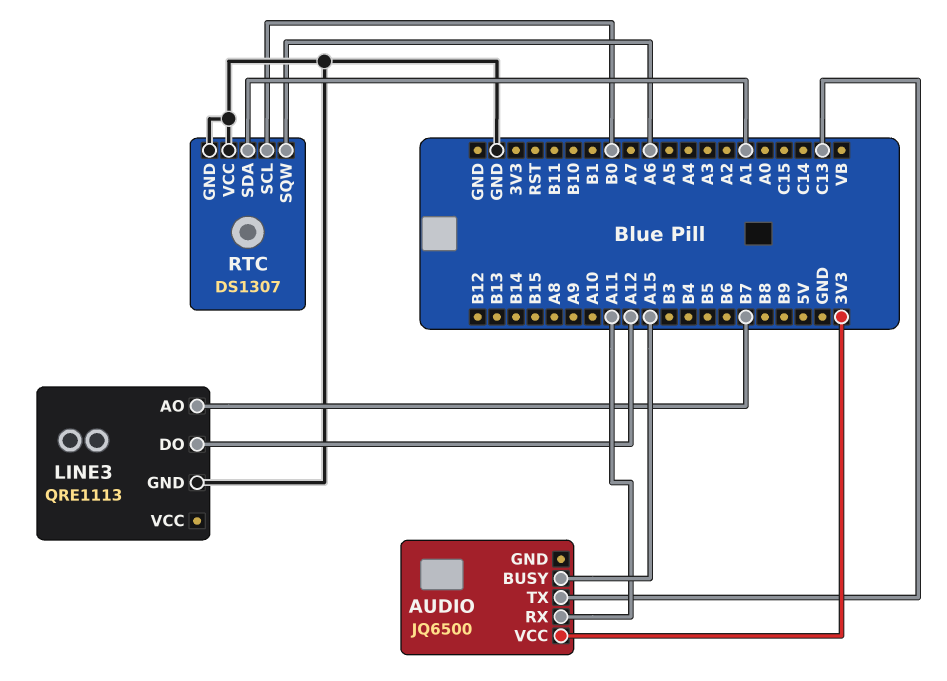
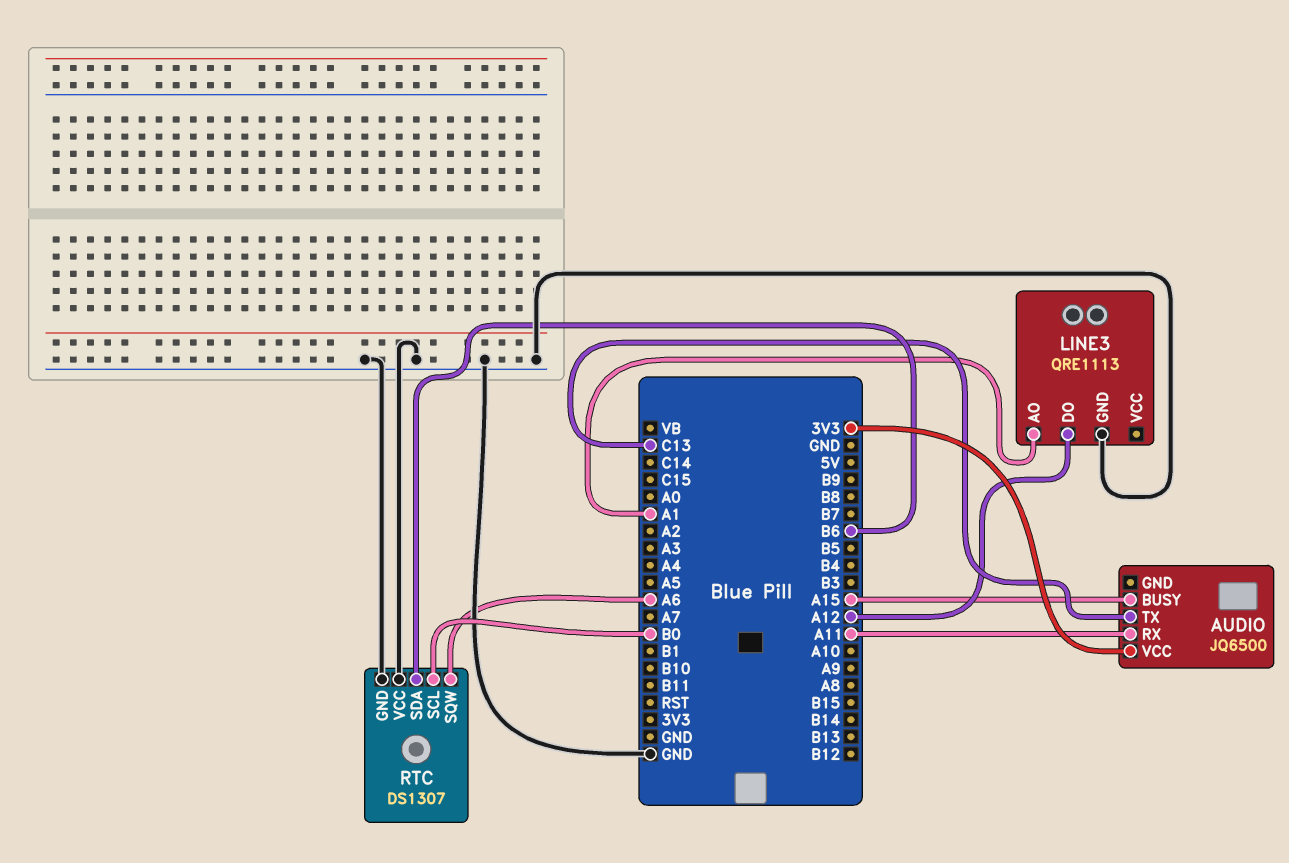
LINE3 pin AO: B7 -> A1
RTC pin SDA: A1 -> B6

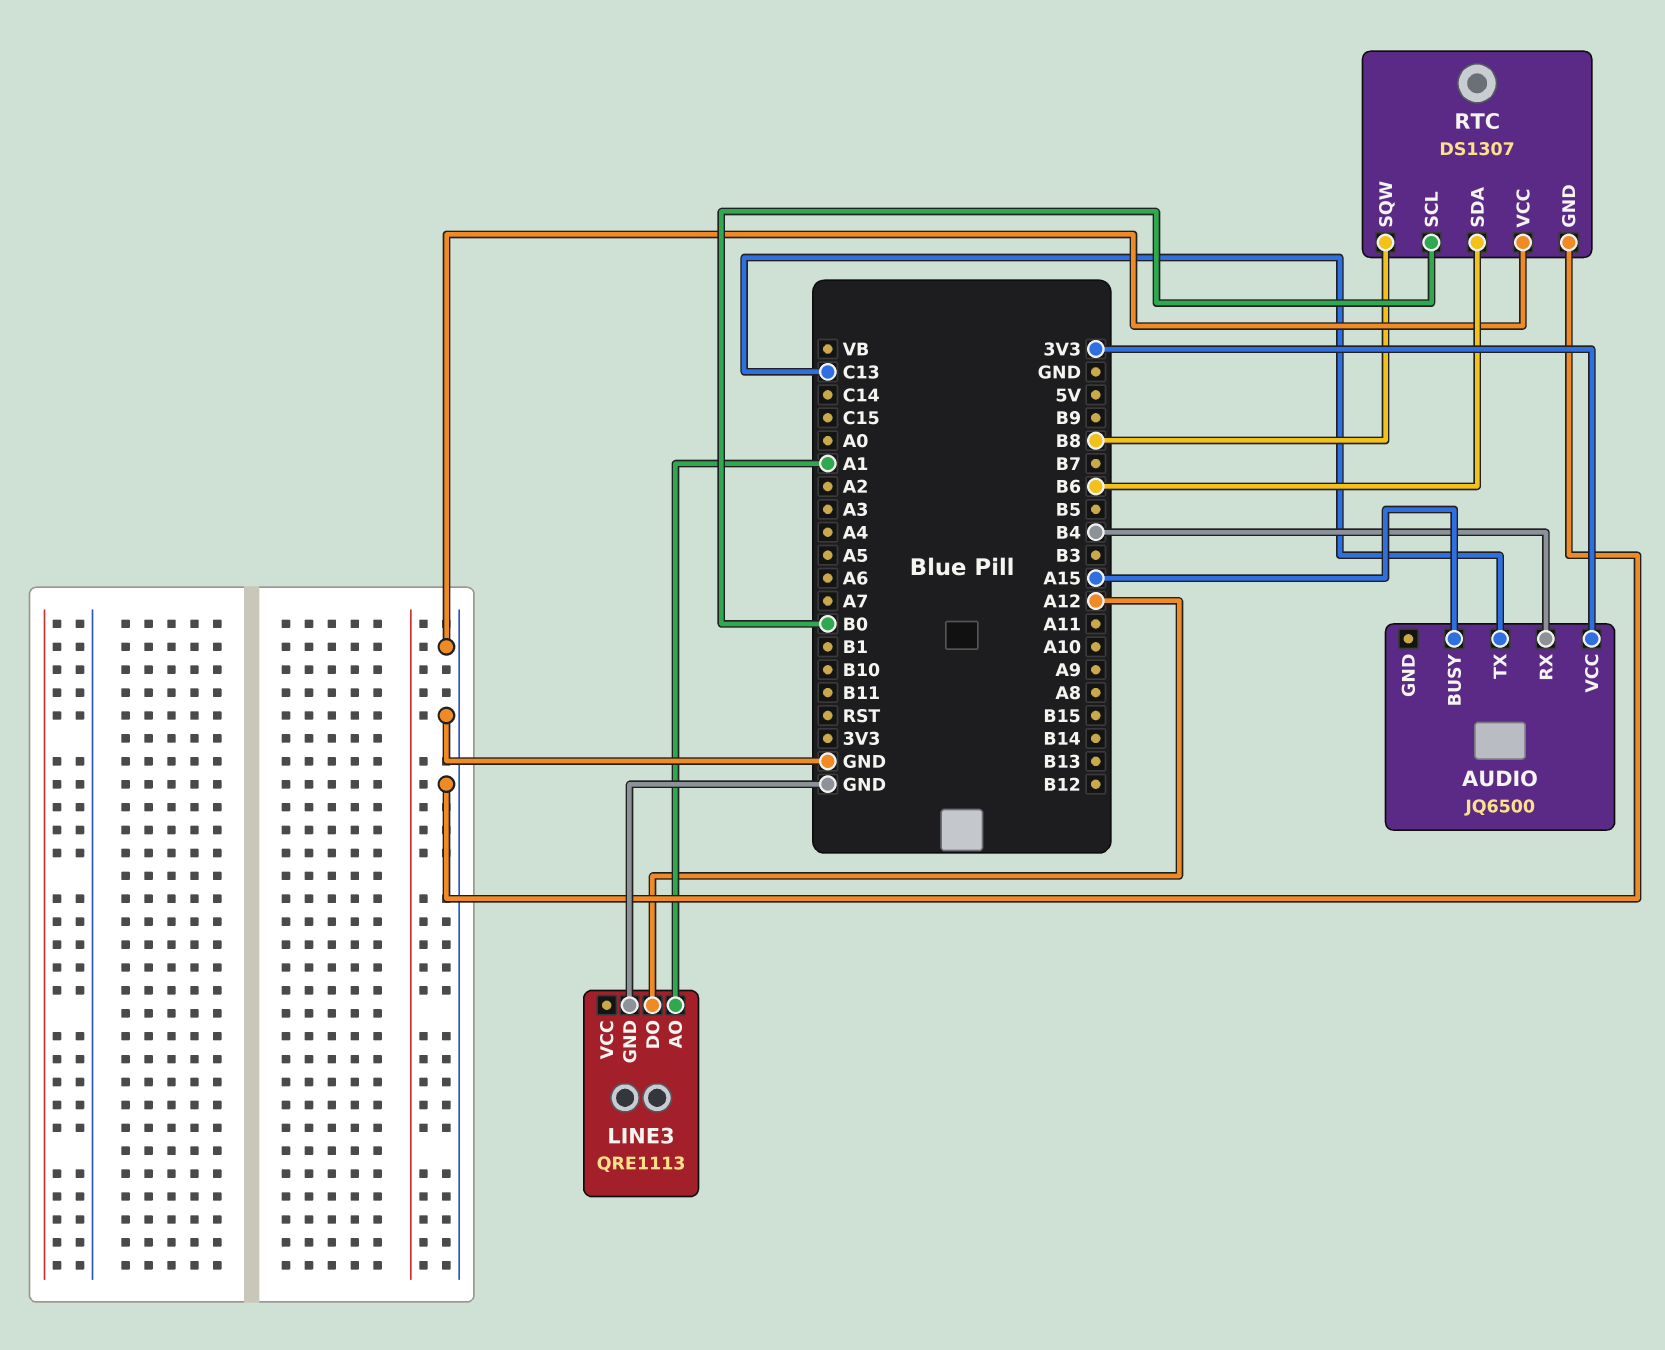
AUDIO pin RX: A11 -> B4
RTC pin SQW: A6 -> B8

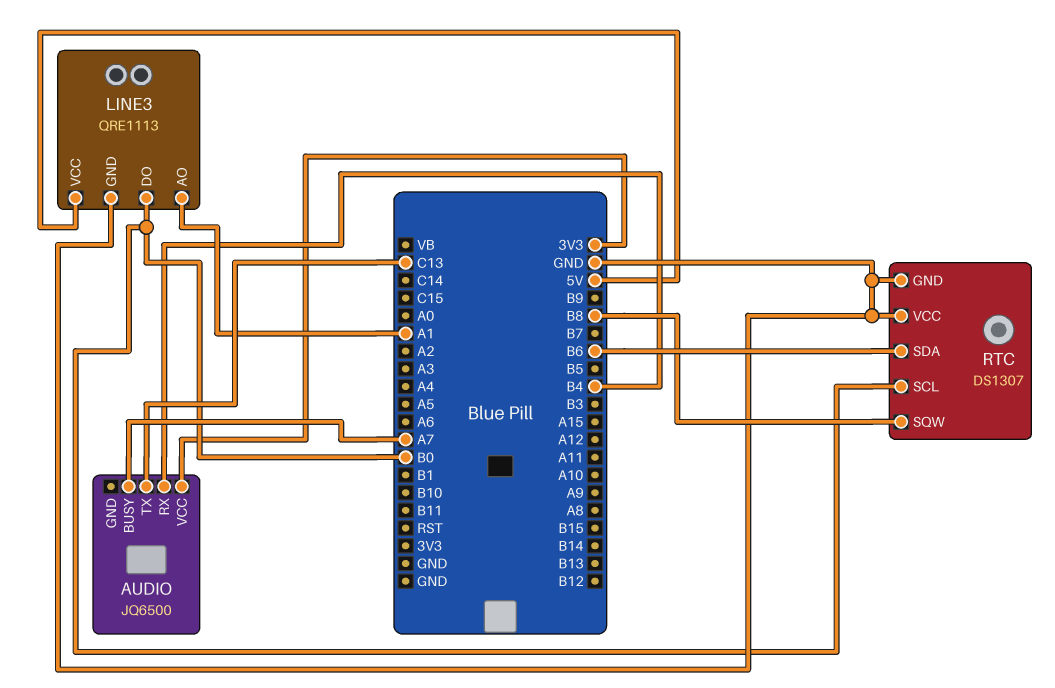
AUDIO pin BUSY: A15 -> A7
LINE3 pin DO: A12 -> B0
LINE3 pin VCC: none -> 5V

